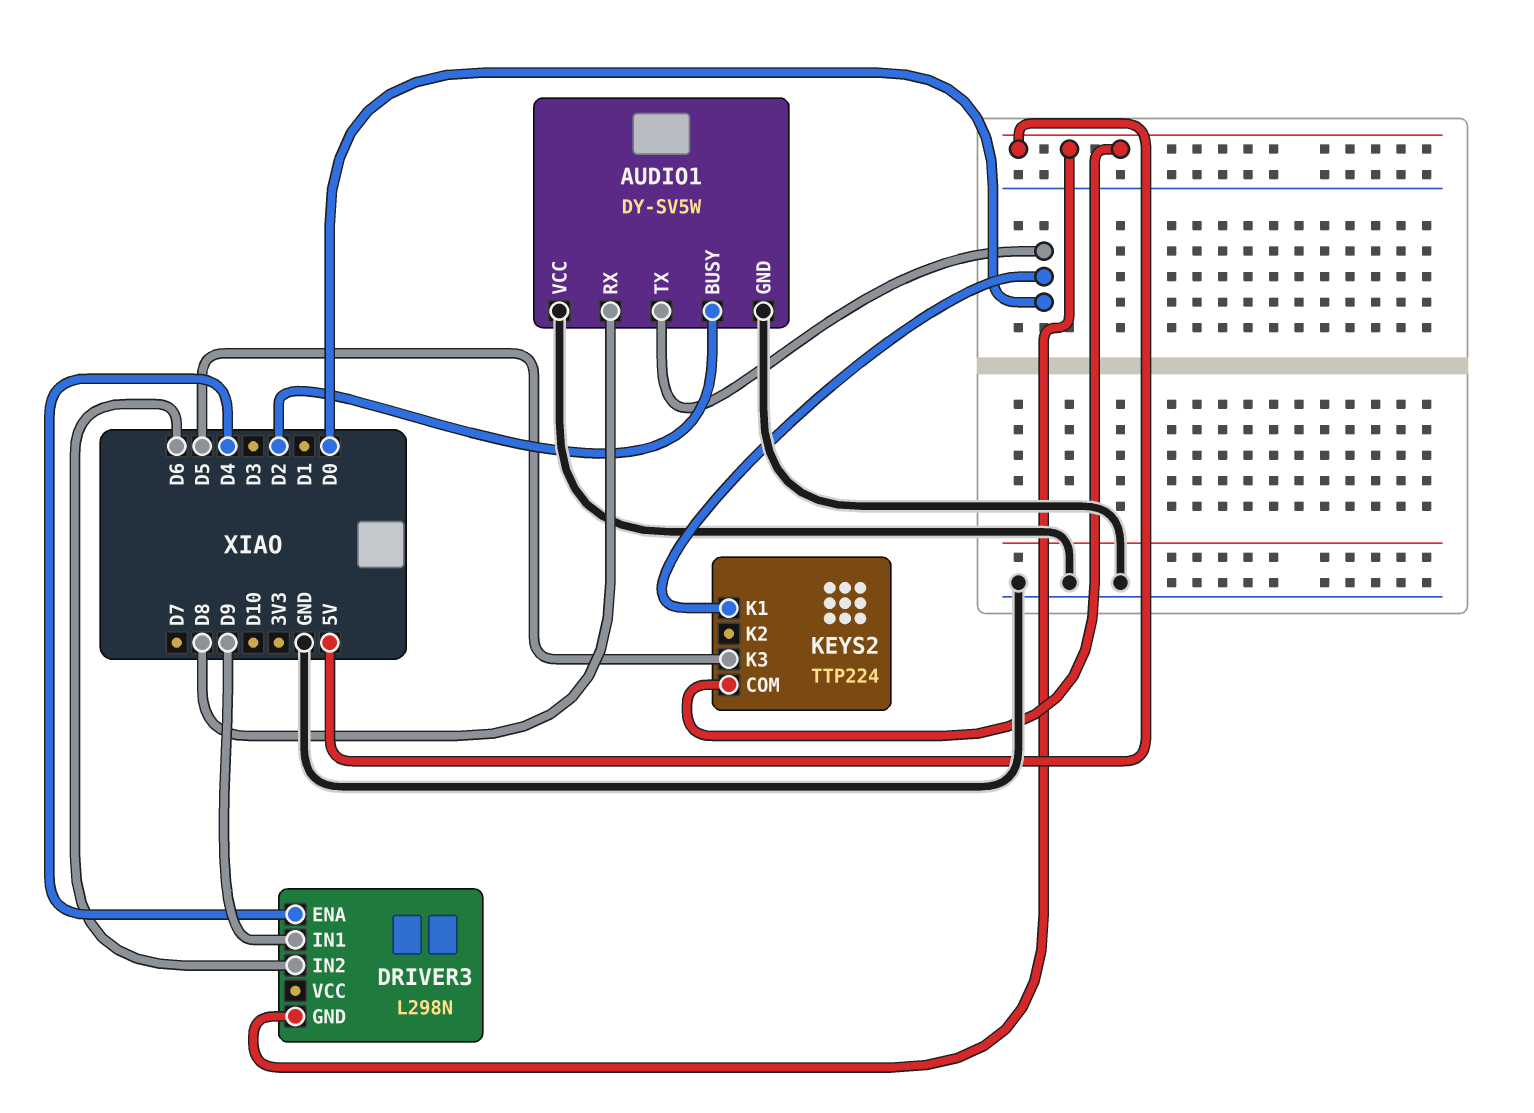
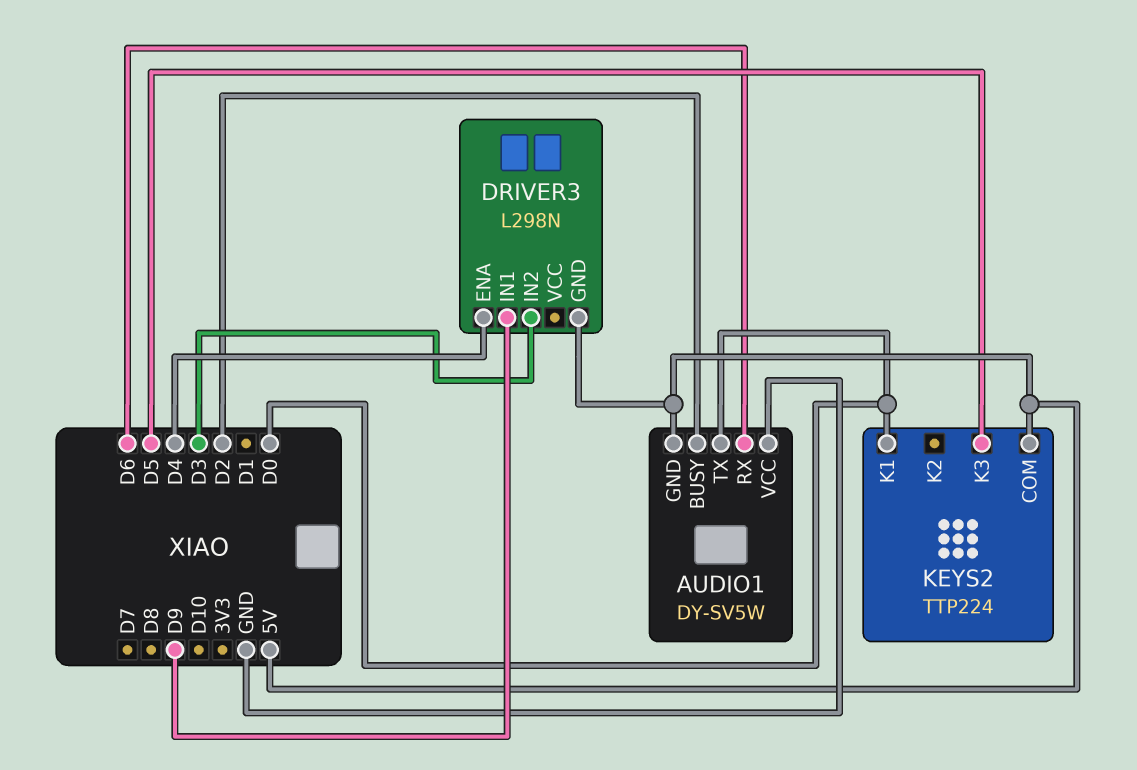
AUDIO1 pin GND: GND -> 5V
AUDIO1 pin RX: D8 -> D6
DRIVER3 pin IN2: D6 -> D3

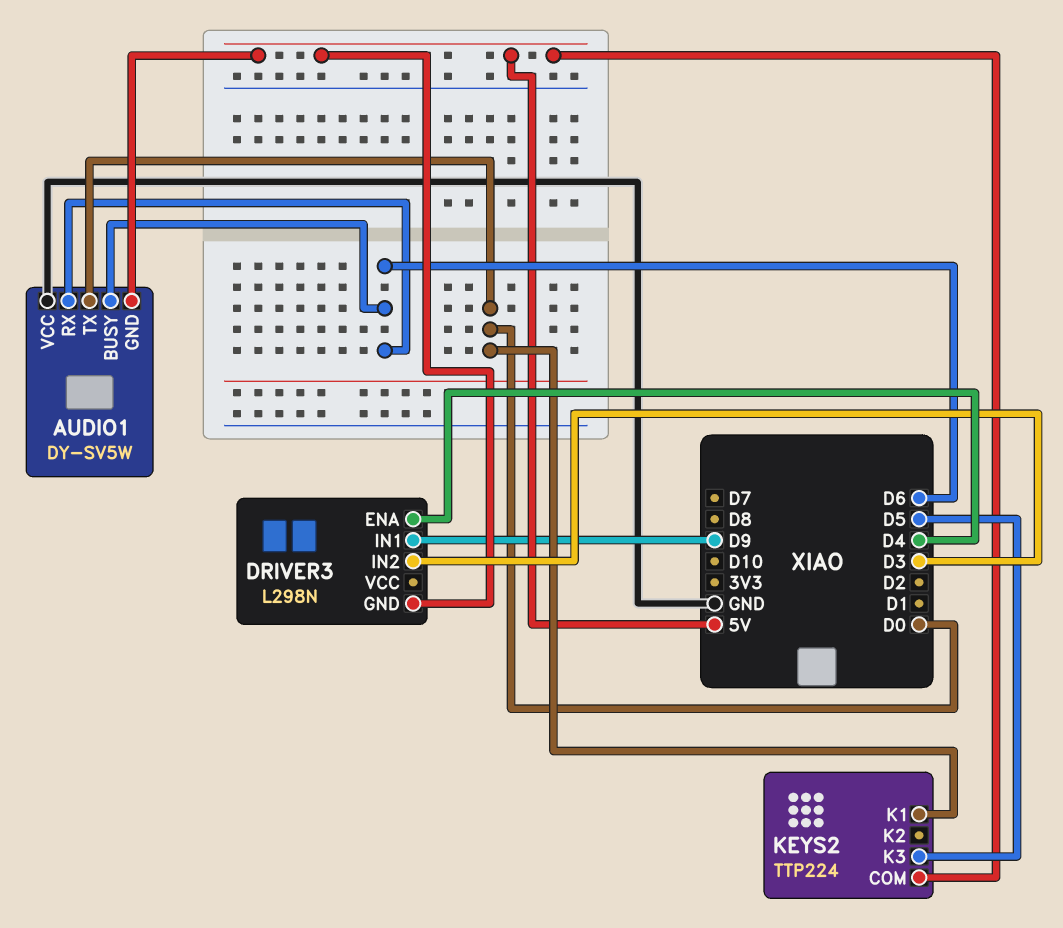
AUDIO1 pin BUSY: D2 -> D6

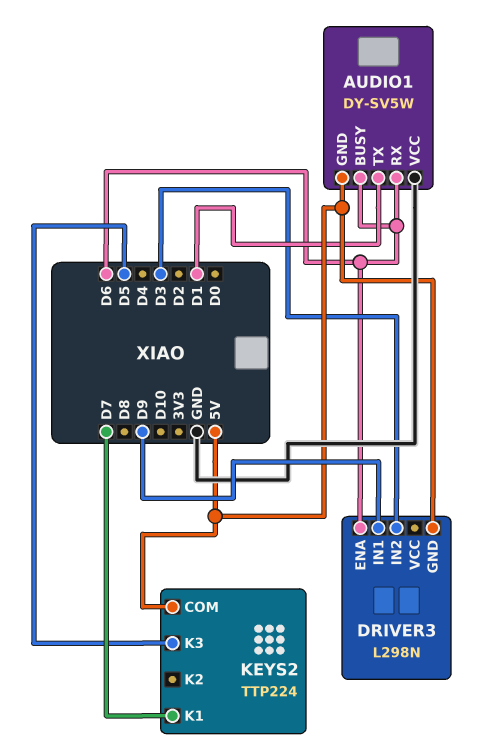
AUDIO1 pin TX: D0 -> D1
DRIVER3 pin ENA: D4 -> D6
KEYS2 pin K1: D0 -> D7

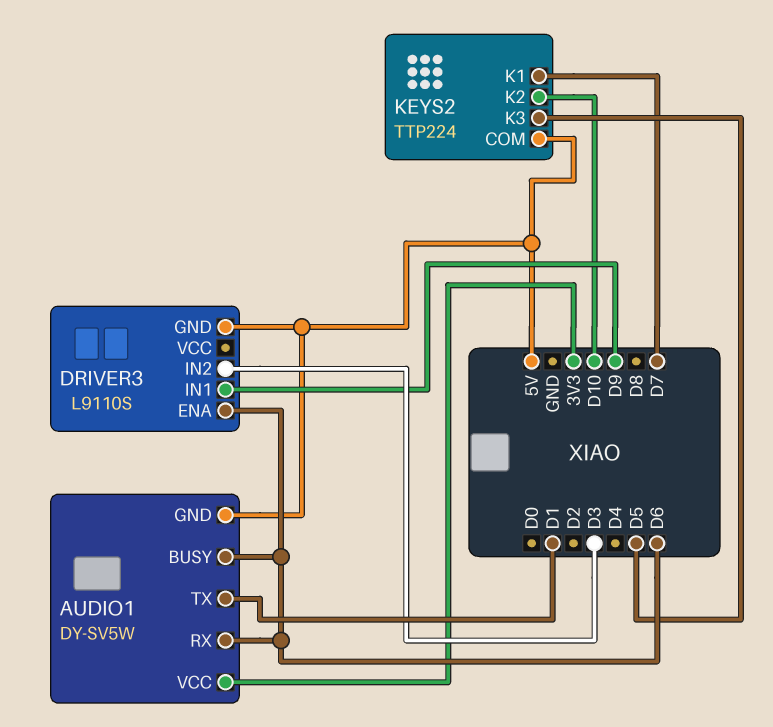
AUDIO1 pin VCC: GND -> 3V3
DRIVER3: L298N -> L9110S
KEYS2 pin K2: none -> D10

